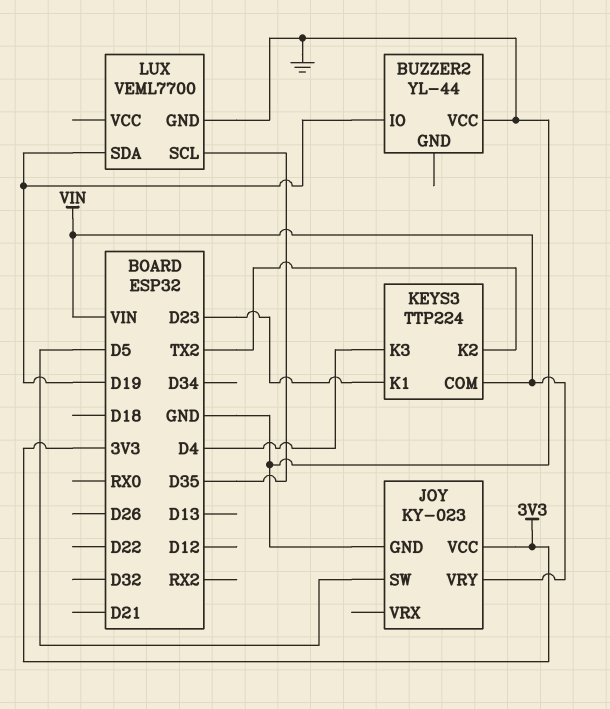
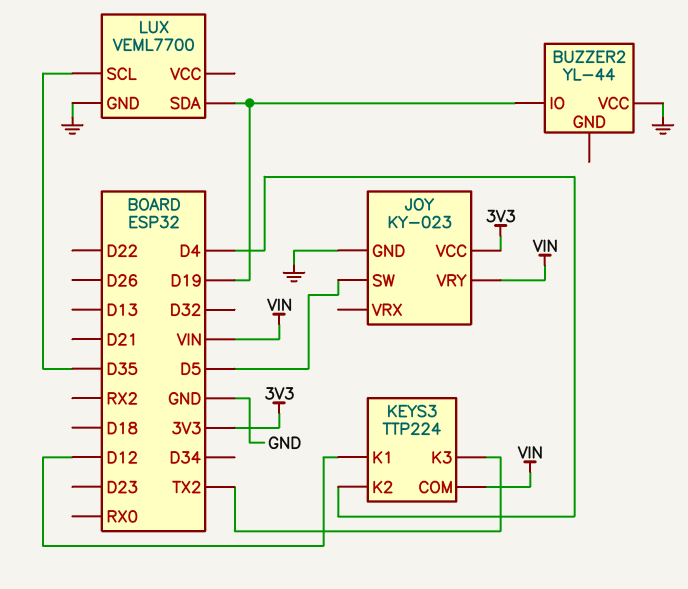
KEYS3 pin K1: D23 -> D12
KEYS3 pin K2: TX2 -> D4
KEYS3 pin K3: D4 -> TX2

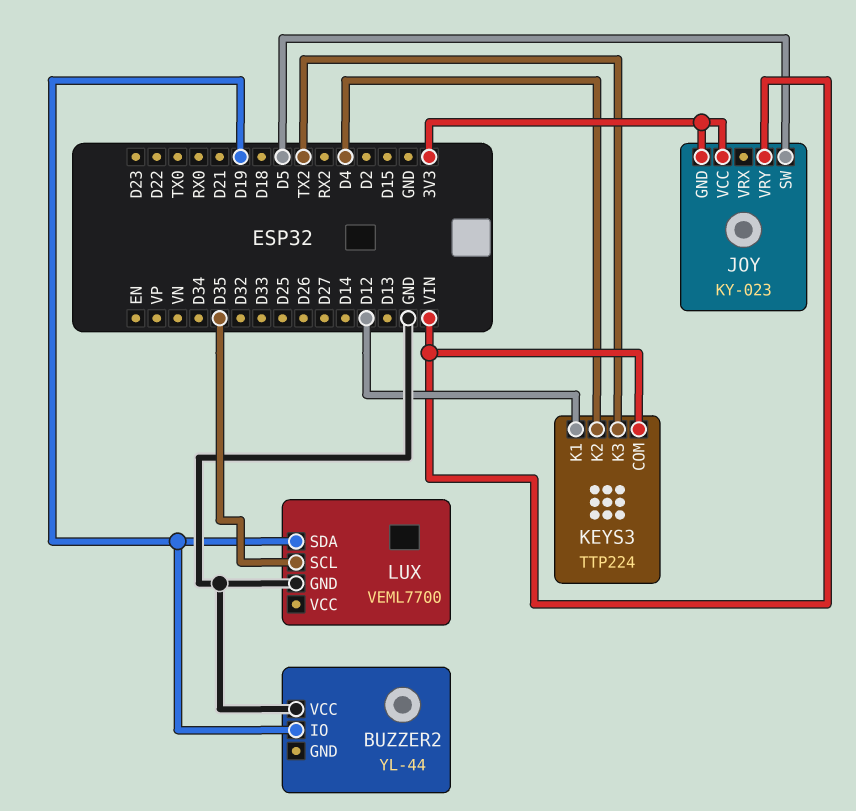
JOY pin GND: GND -> 3V3

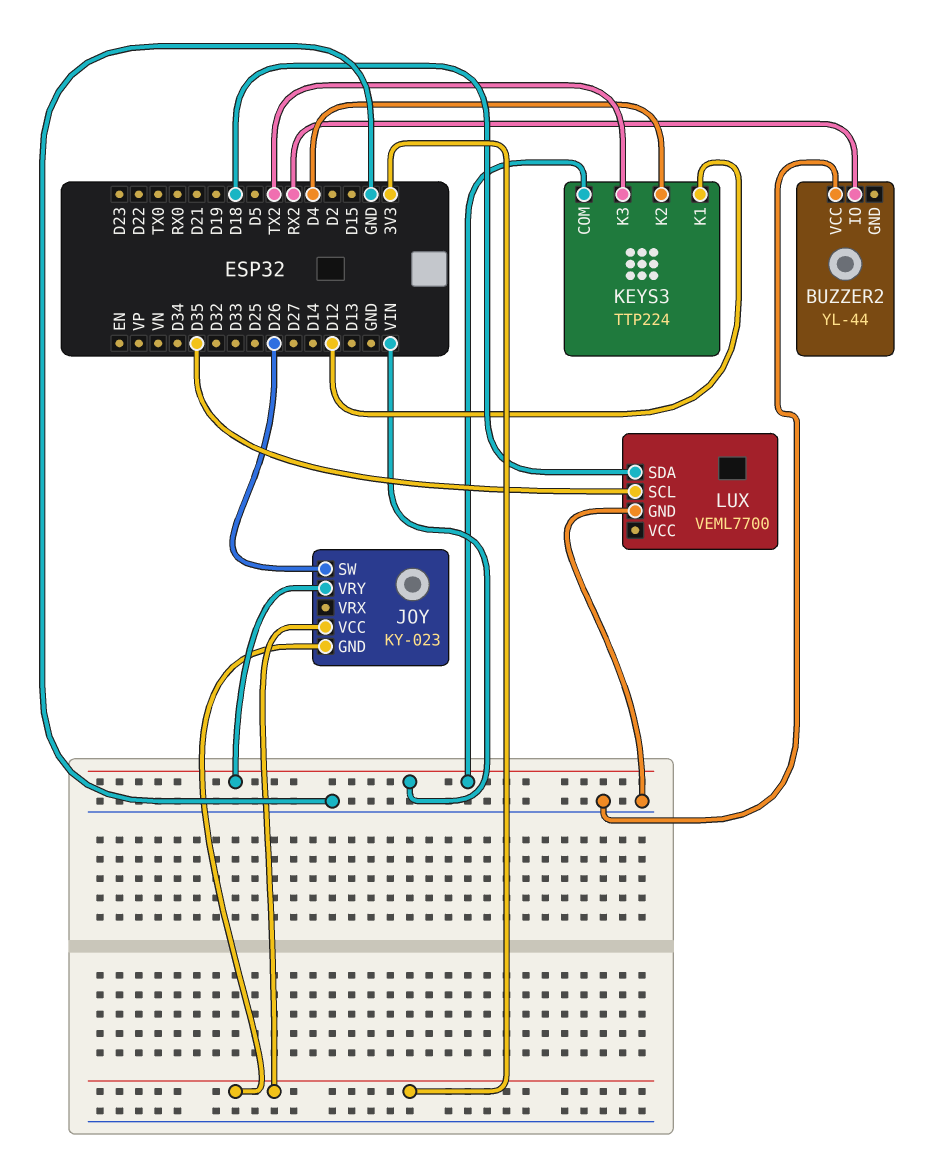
BUZZER2 pin IO: D19 -> RX2
JOY pin SW: D5 -> D26
LUX pin SDA: D19 -> D18

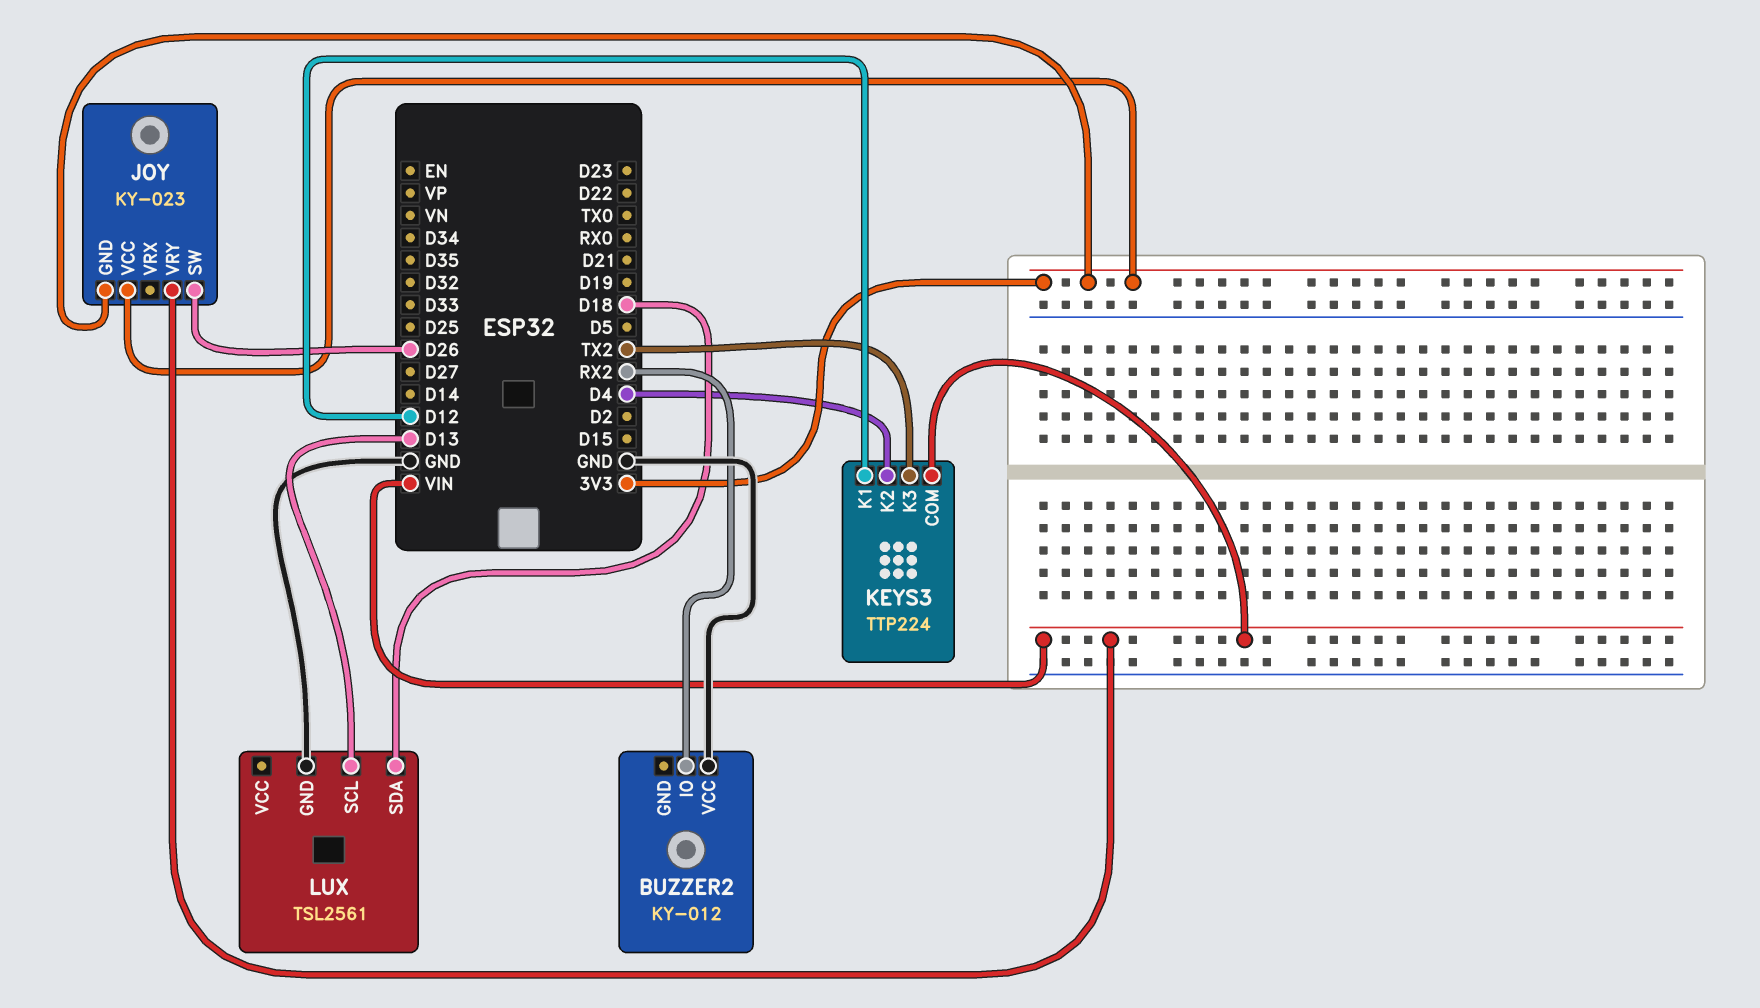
BUZZER2: YL-44 -> KY-012
LUX: VEML7700 -> TSL2561
LUX pin SCL: D35 -> D13

